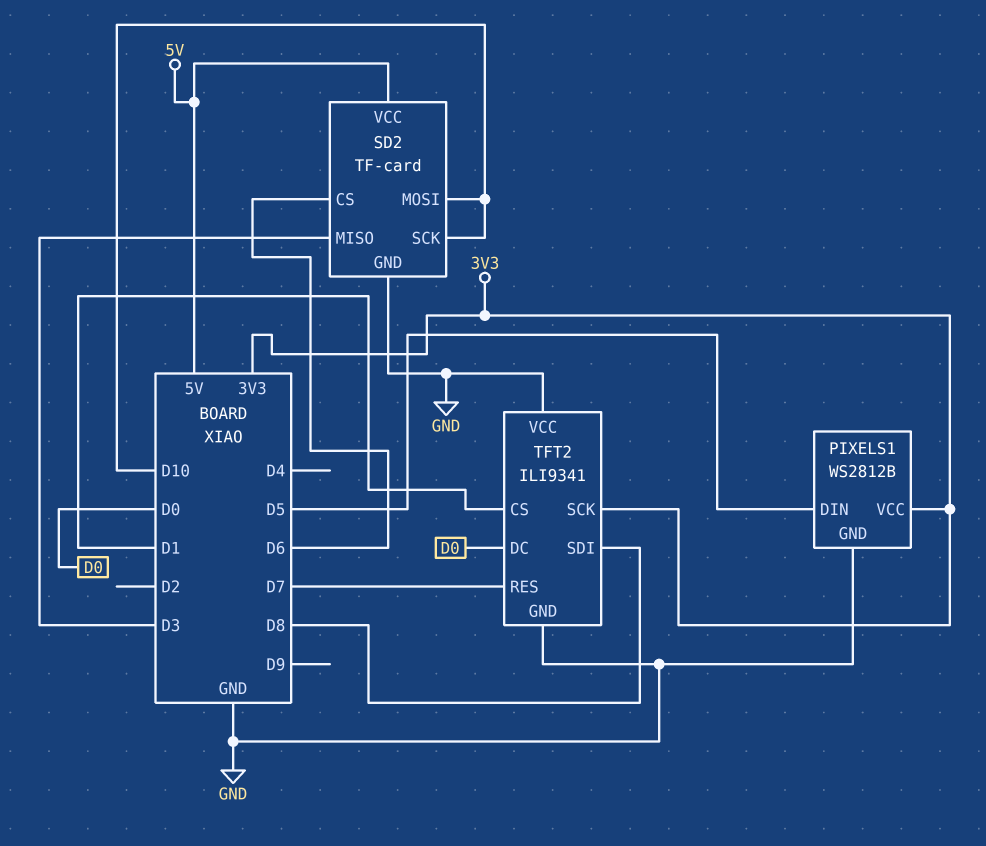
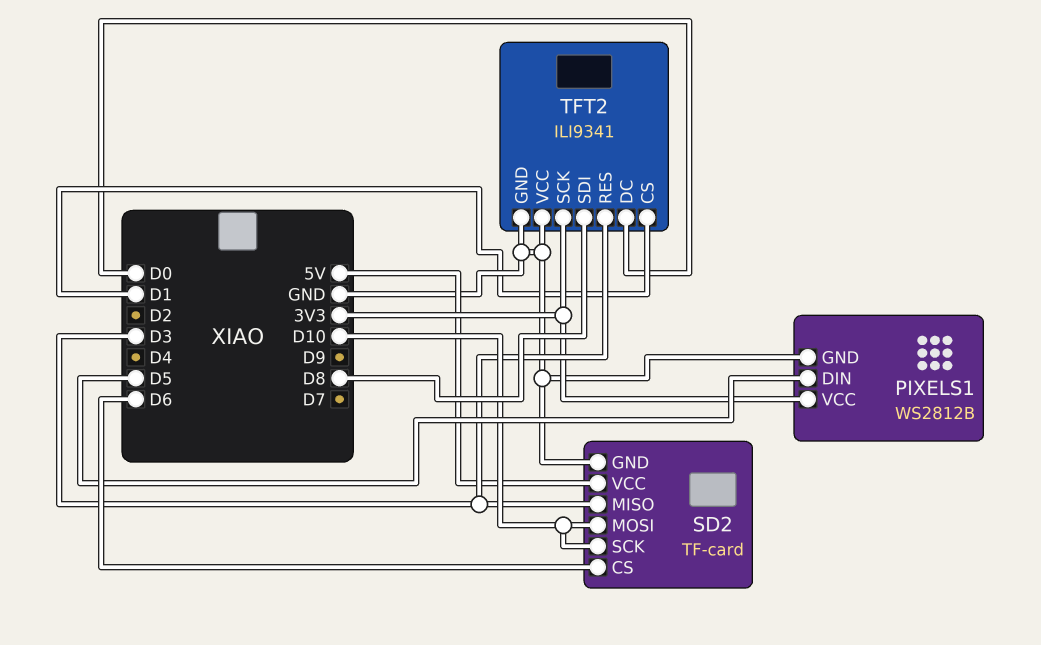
TFT2 pin RES: D7 -> D3

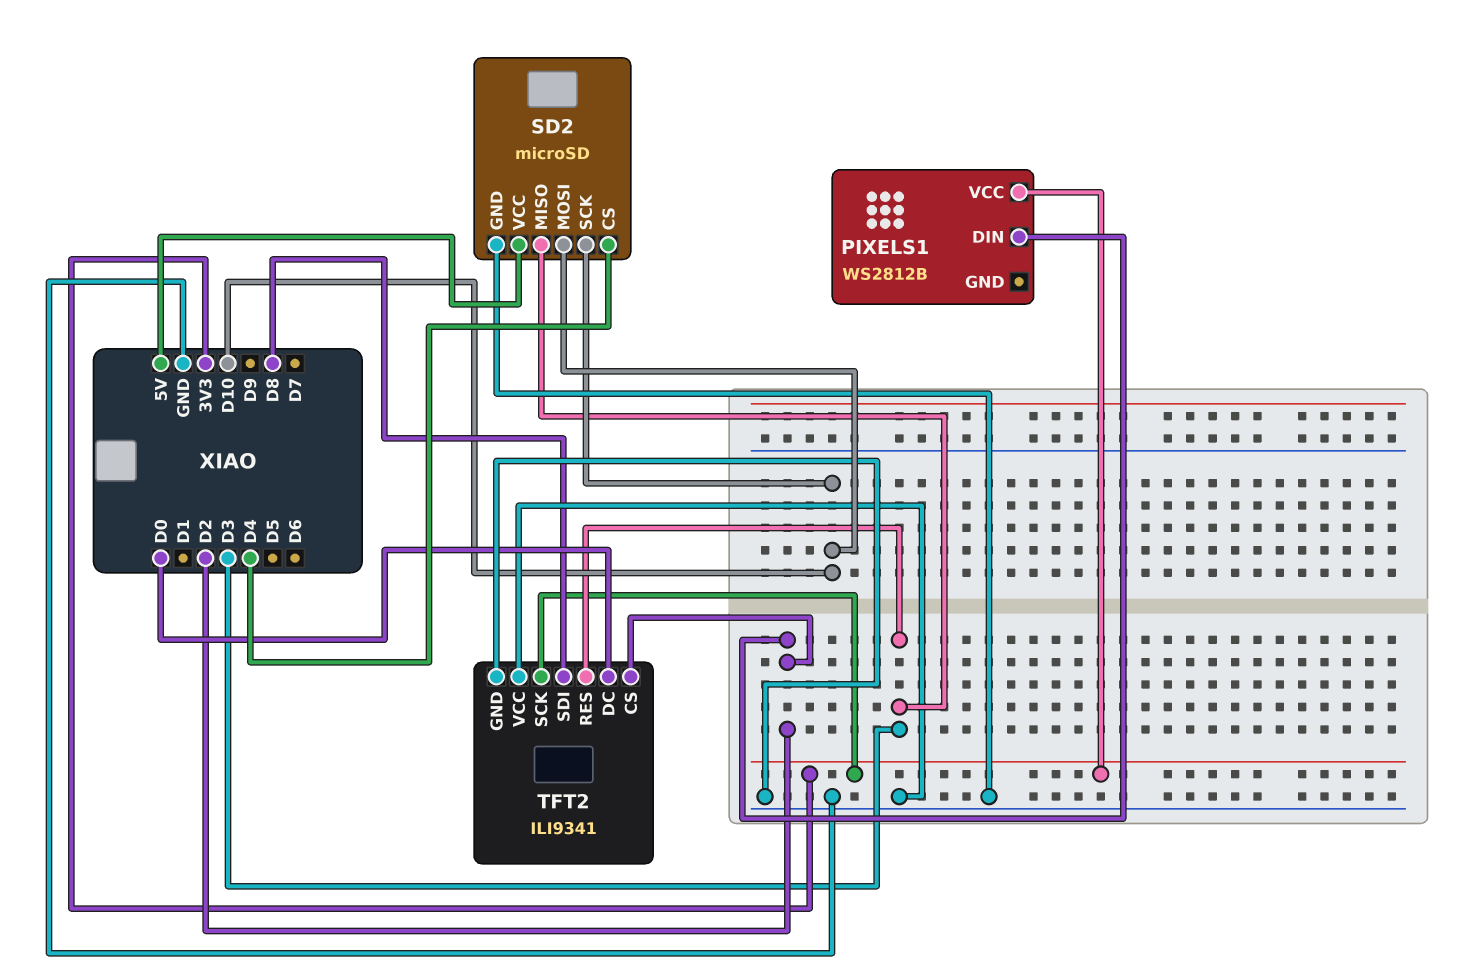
PIXELS1 pin DIN: D5 -> D2
PIXELS1 pin GND: GND -> none
SD2: TF-card -> microSD
SD2 pin CS: D6 -> D4
TFT2 pin CS: D1 -> D2

